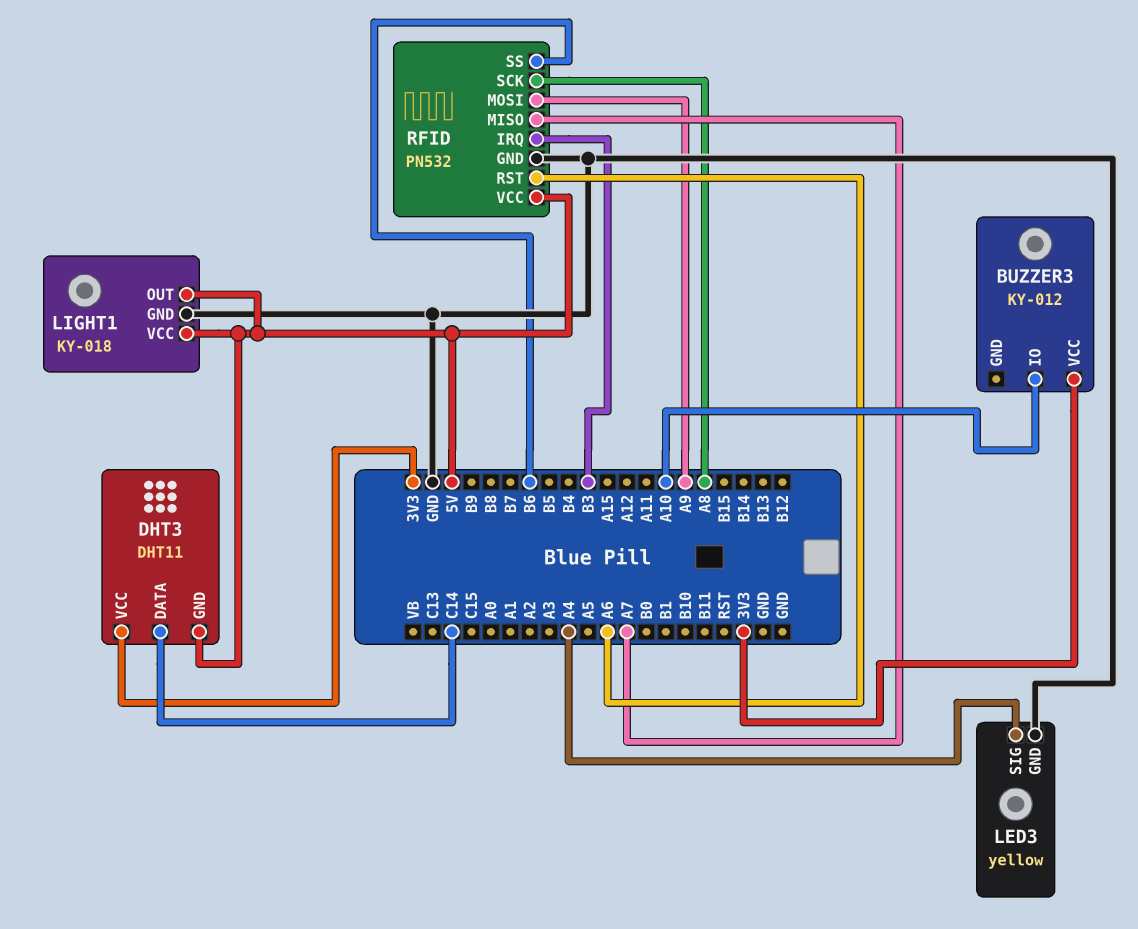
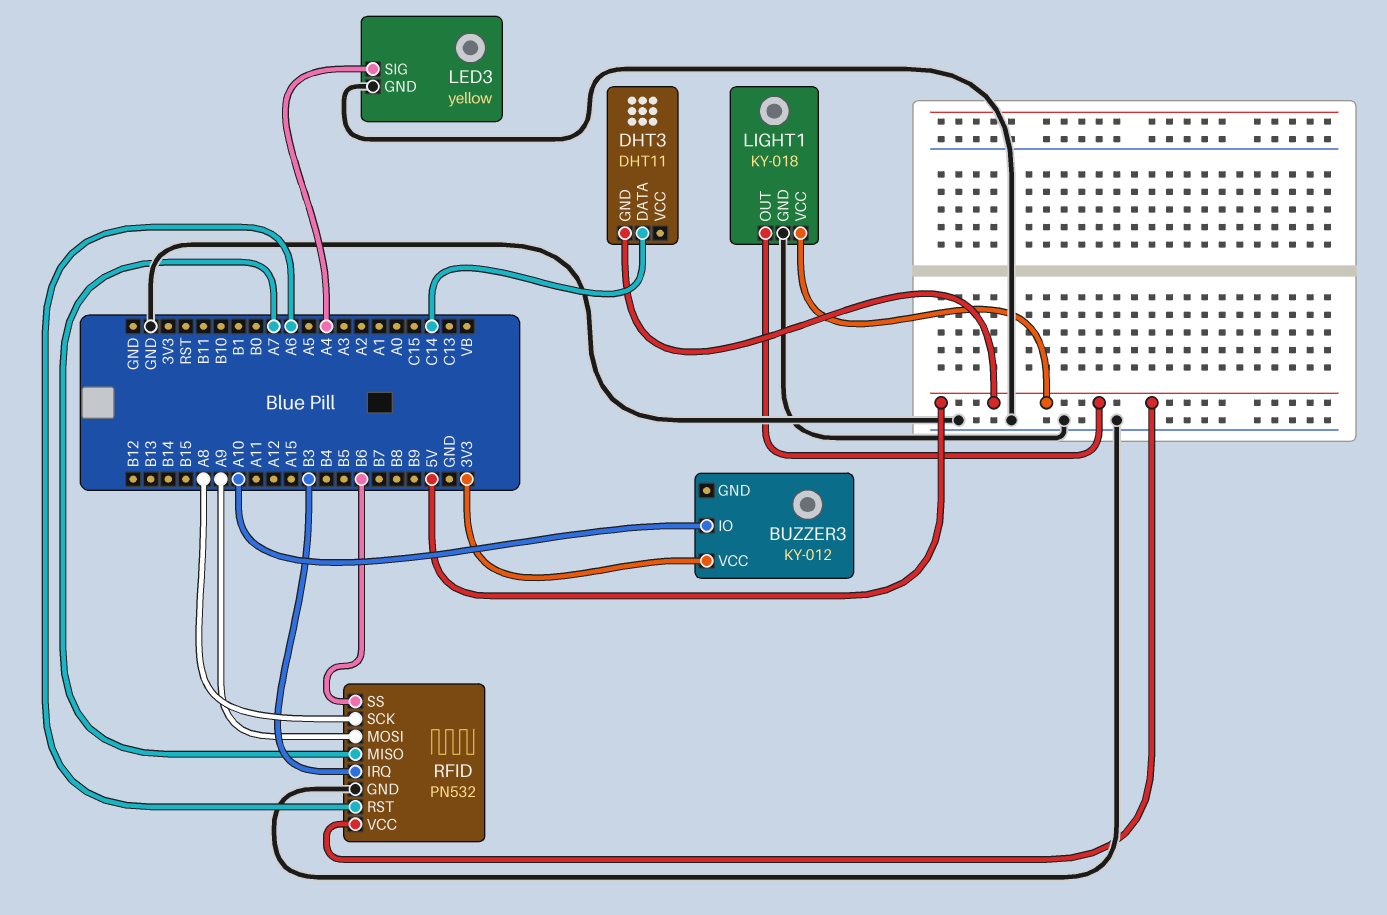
DHT3 pin VCC: 3V3 -> none

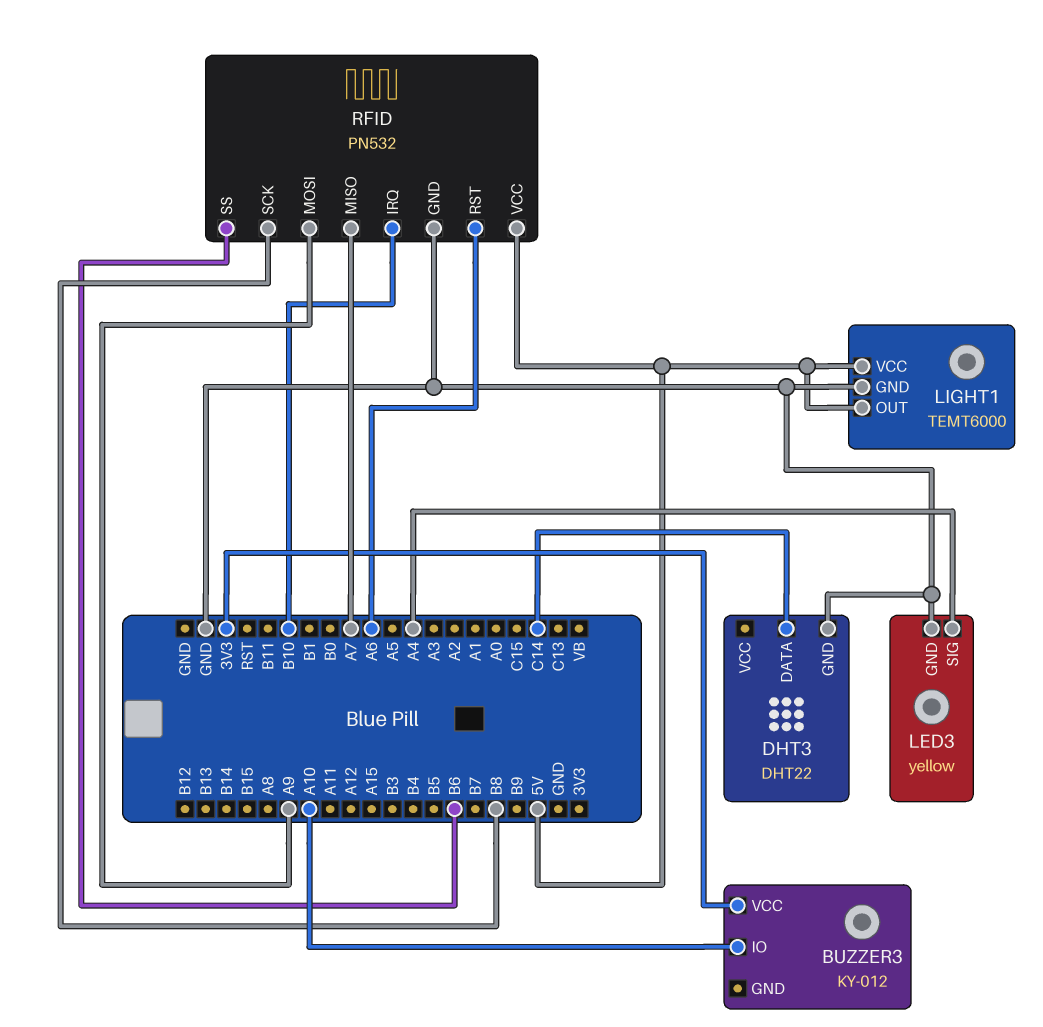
DHT3: DHT11 -> DHT22
DHT3 pin GND: 5V -> GND
LIGHT1: KY-018 -> TEMT6000
RFID pin IRQ: B3 -> B10
RFID pin SCK: A8 -> B8

